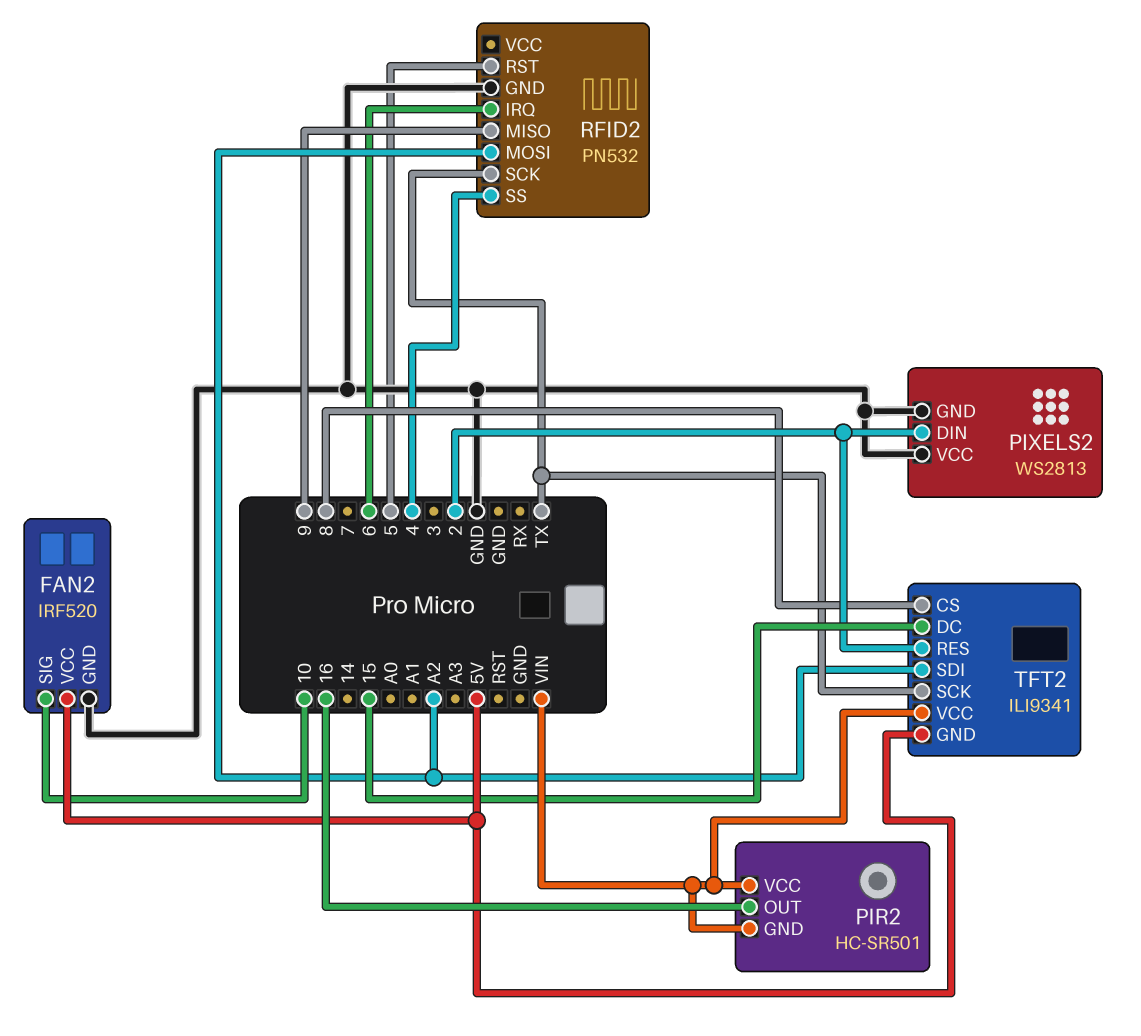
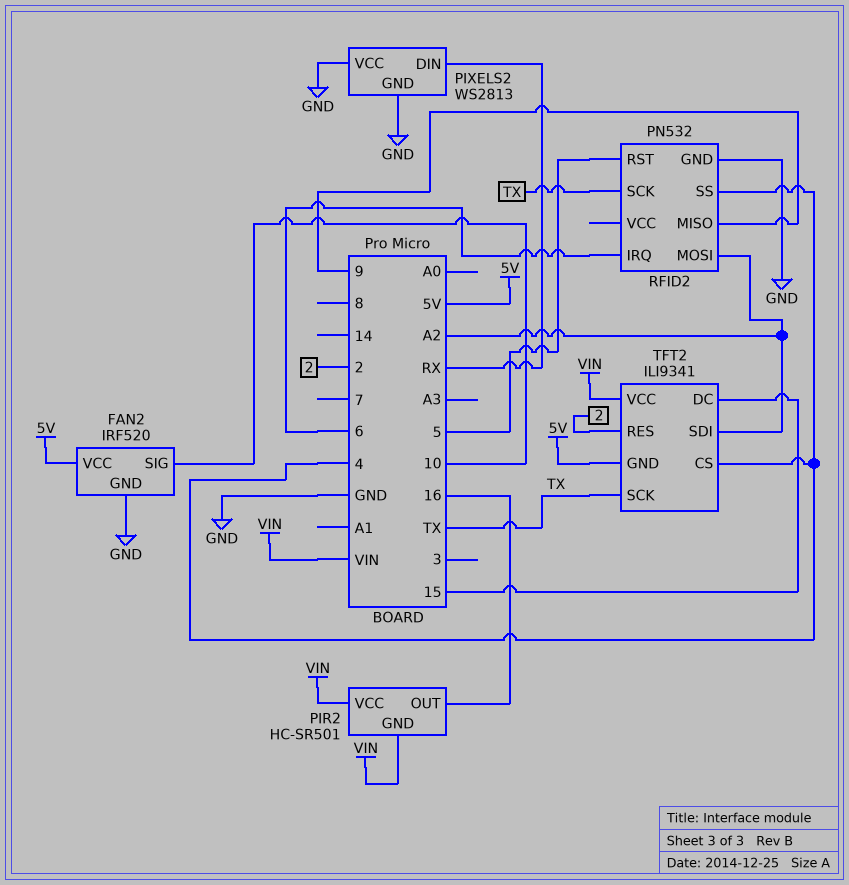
PIXELS2 pin DIN: 2 -> RX
TFT2 pin CS: 8 -> 4

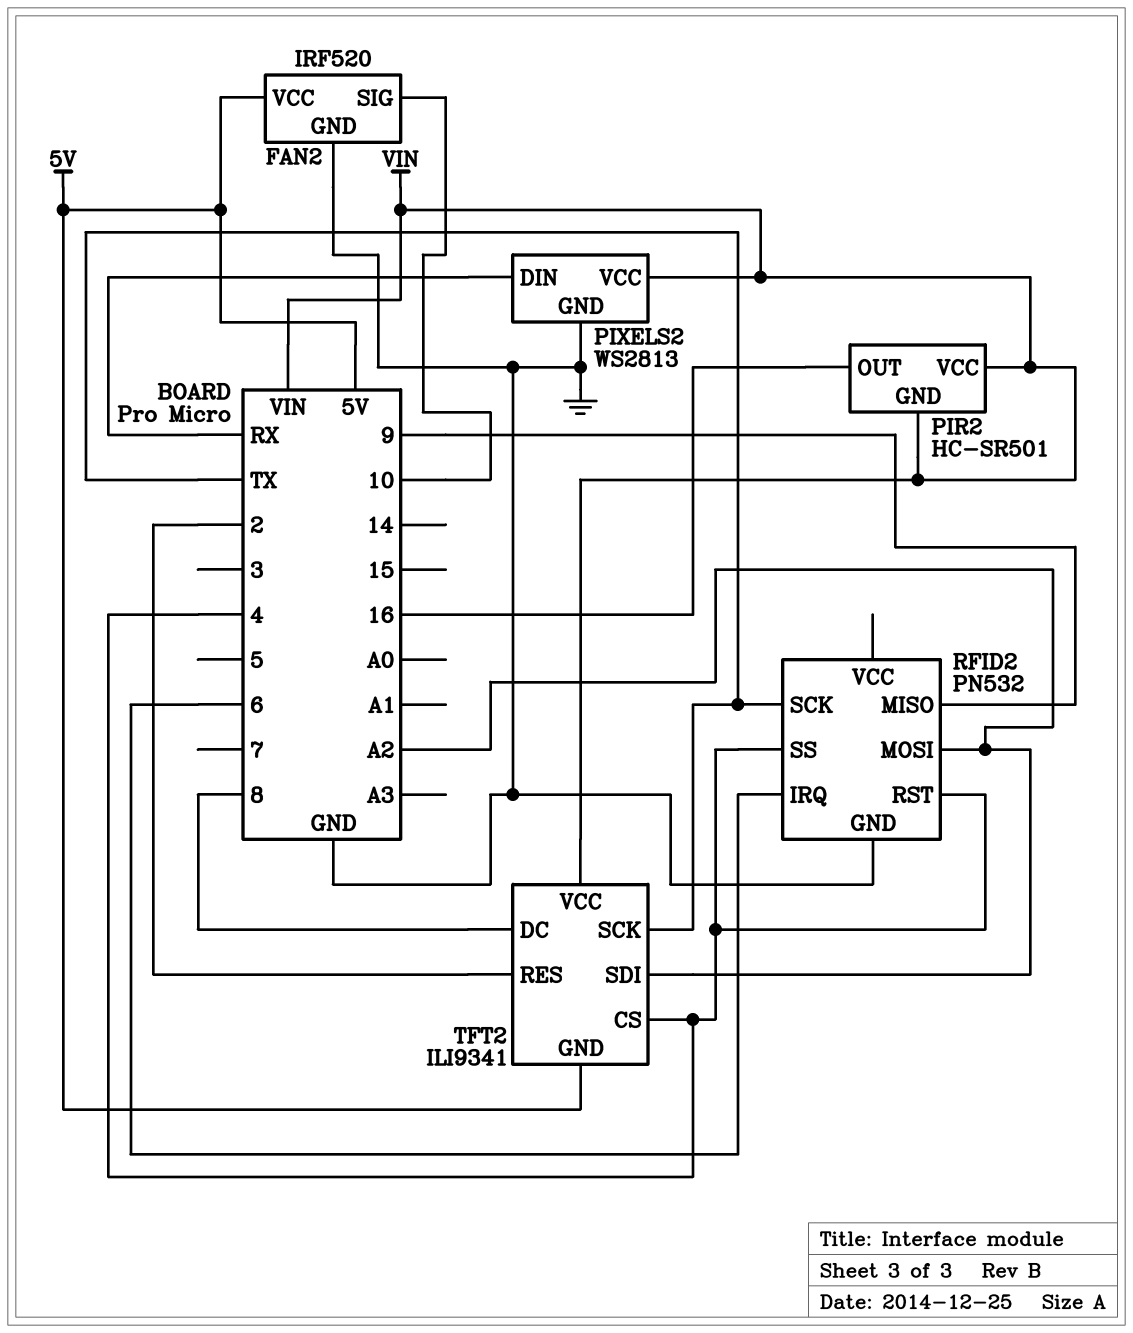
PIXELS2 pin VCC: GND -> VIN
RFID2 pin RST: 5 -> 4
TFT2 pin DC: 15 -> 8

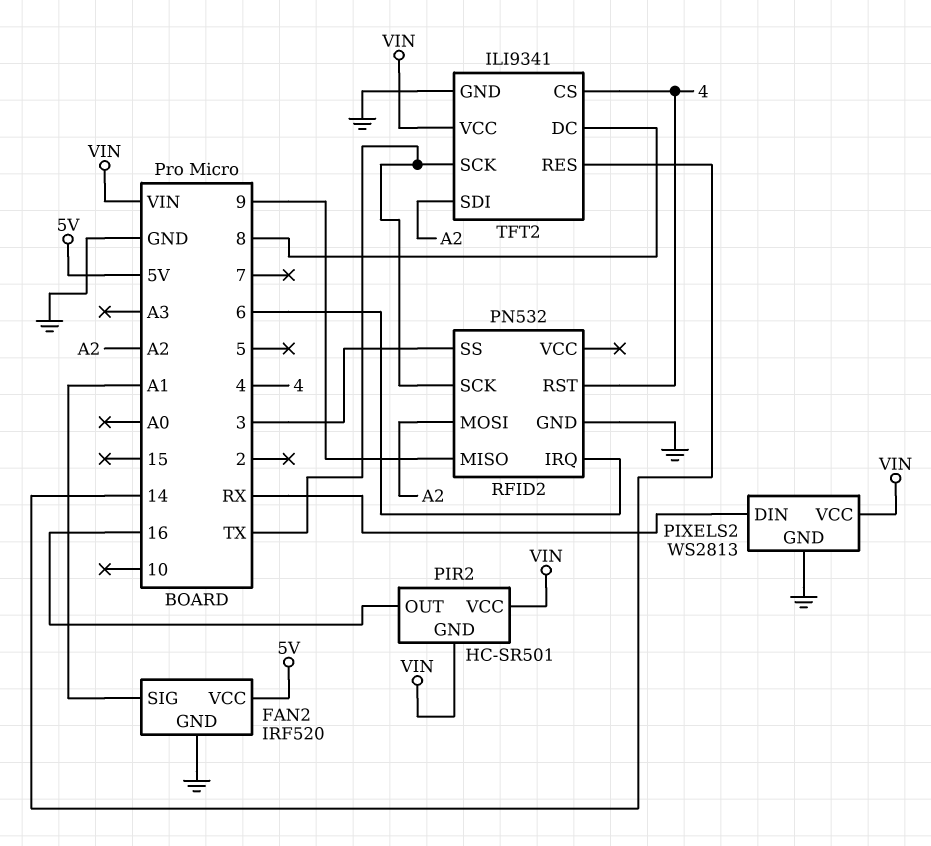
FAN2 pin SIG: 10 -> A1
RFID2 pin SS: 4 -> 3
TFT2 pin GND: 5V -> GND
TFT2 pin RES: 2 -> 14

